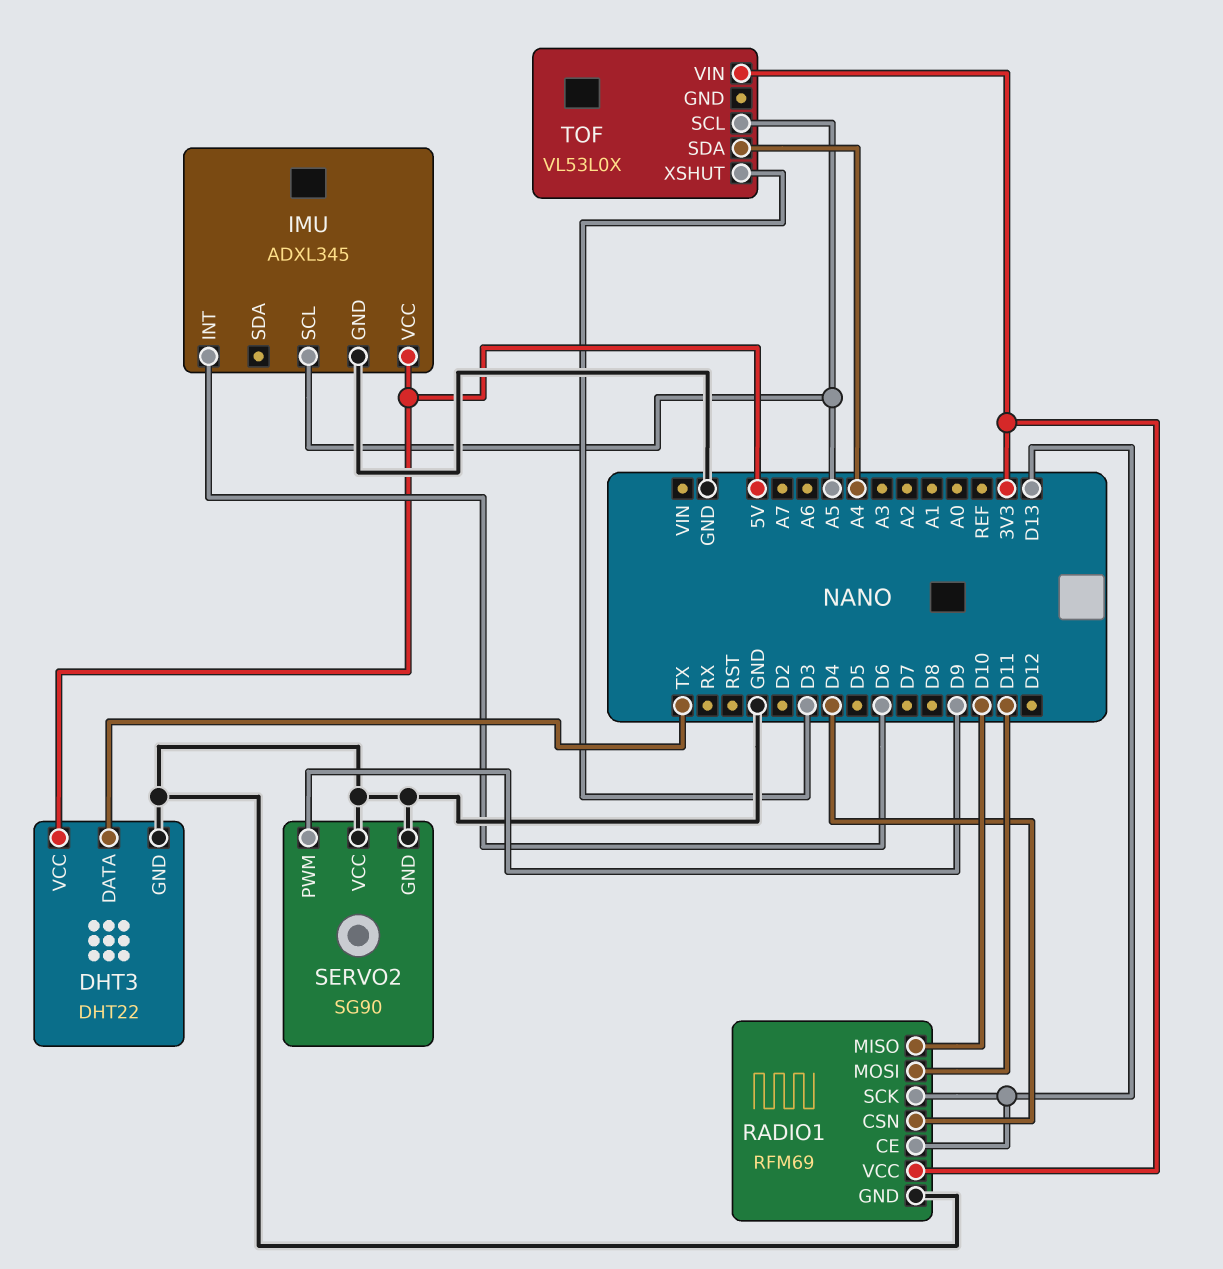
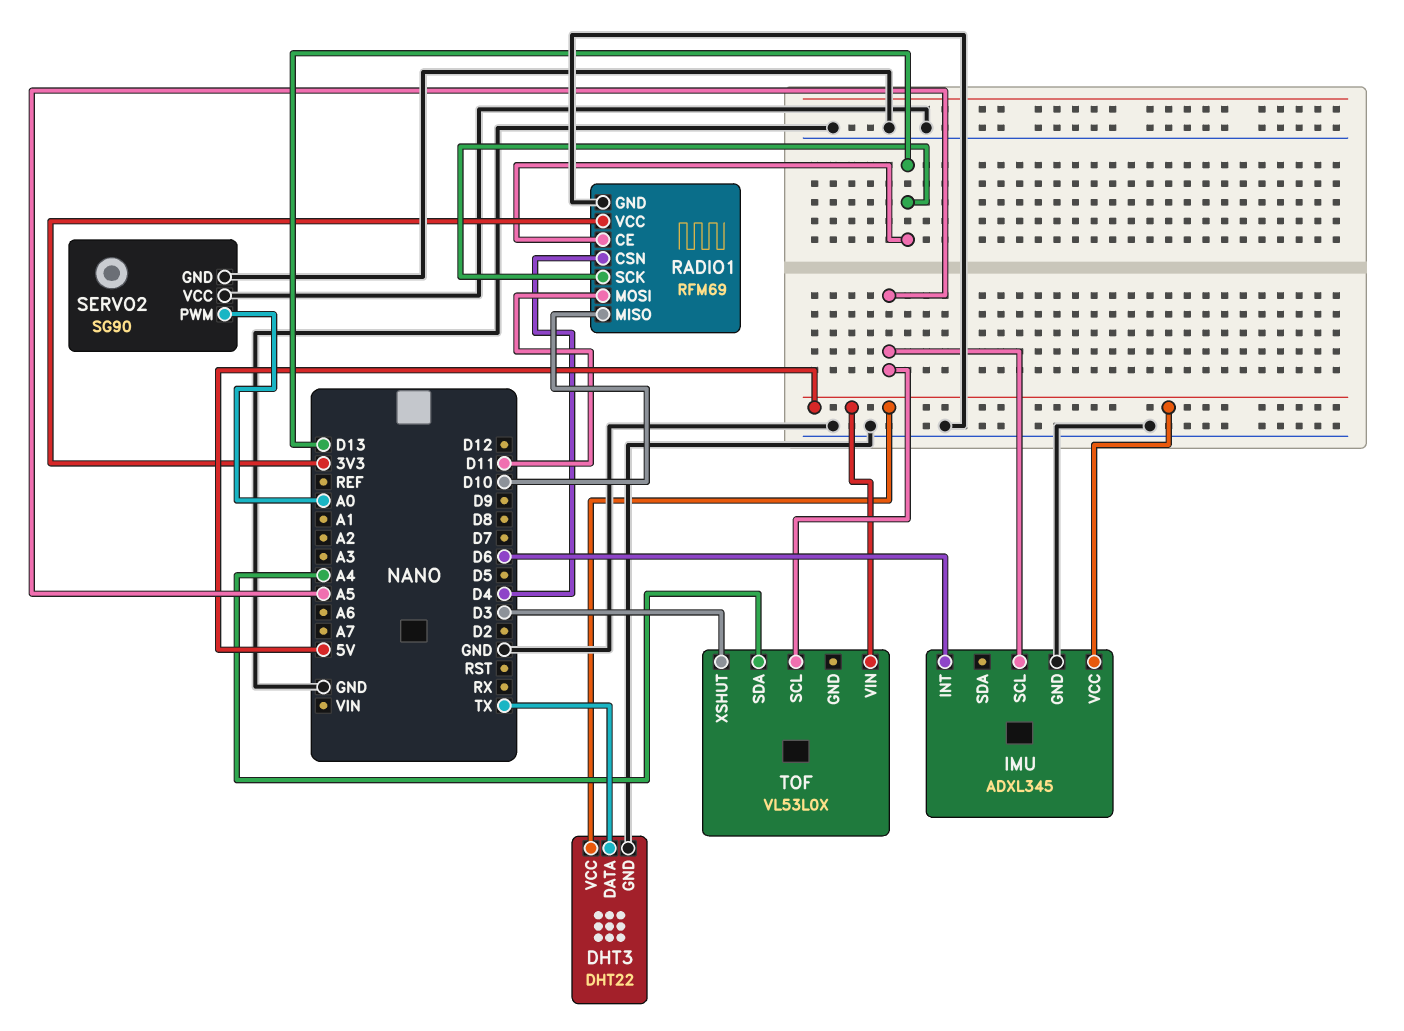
SERVO2 pin PWM: D9 -> A0
TOF pin VIN: 3V3 -> 5V

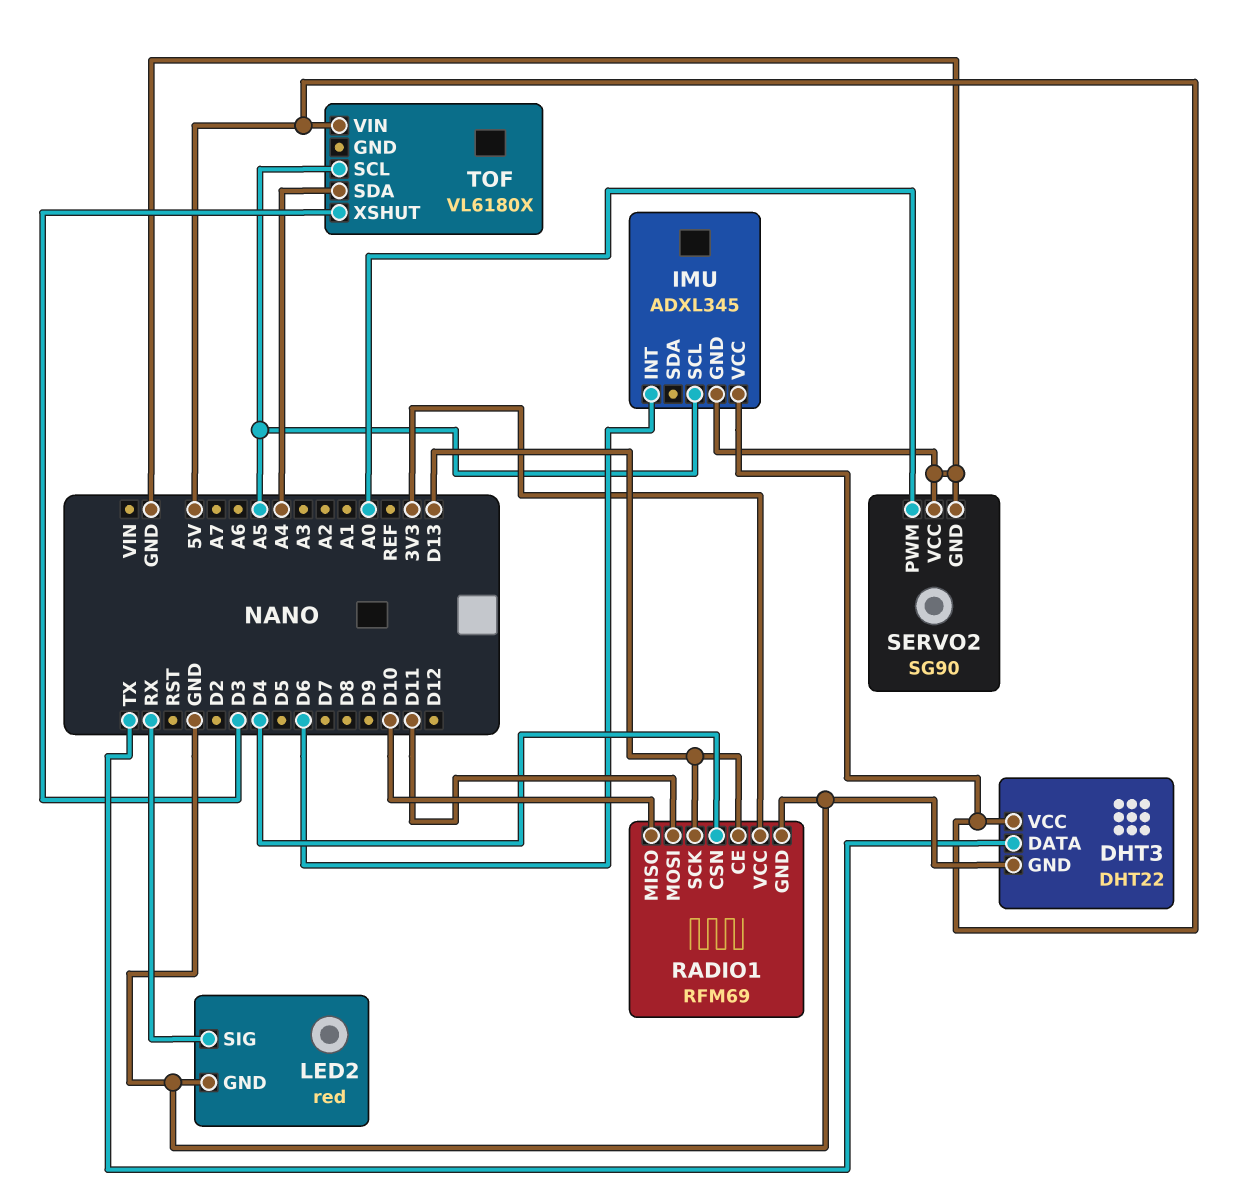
LED2: none -> red
LED2 pin GND: none -> GND
LED2 pin SIG: none -> RX
TOF: VL53L0X -> VL6180X

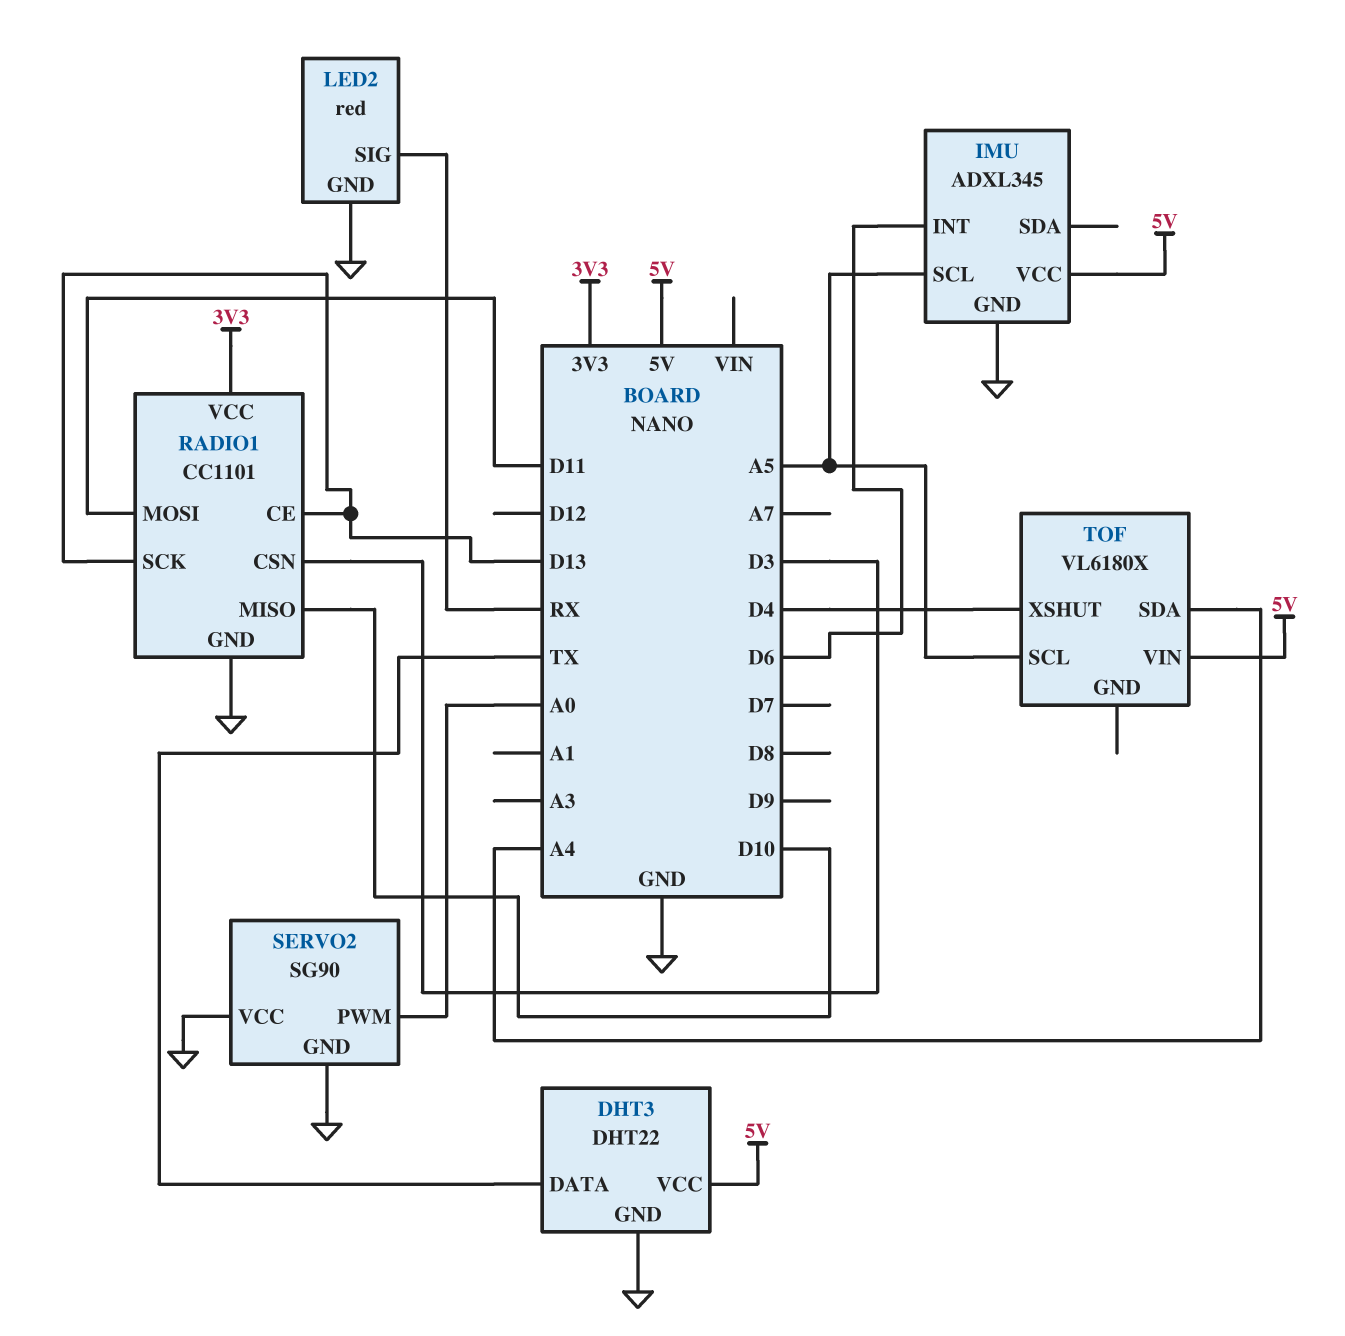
RADIO1: RFM69 -> CC1101
RADIO1 pin CSN: D4 -> D3
TOF pin XSHUT: D3 -> D4

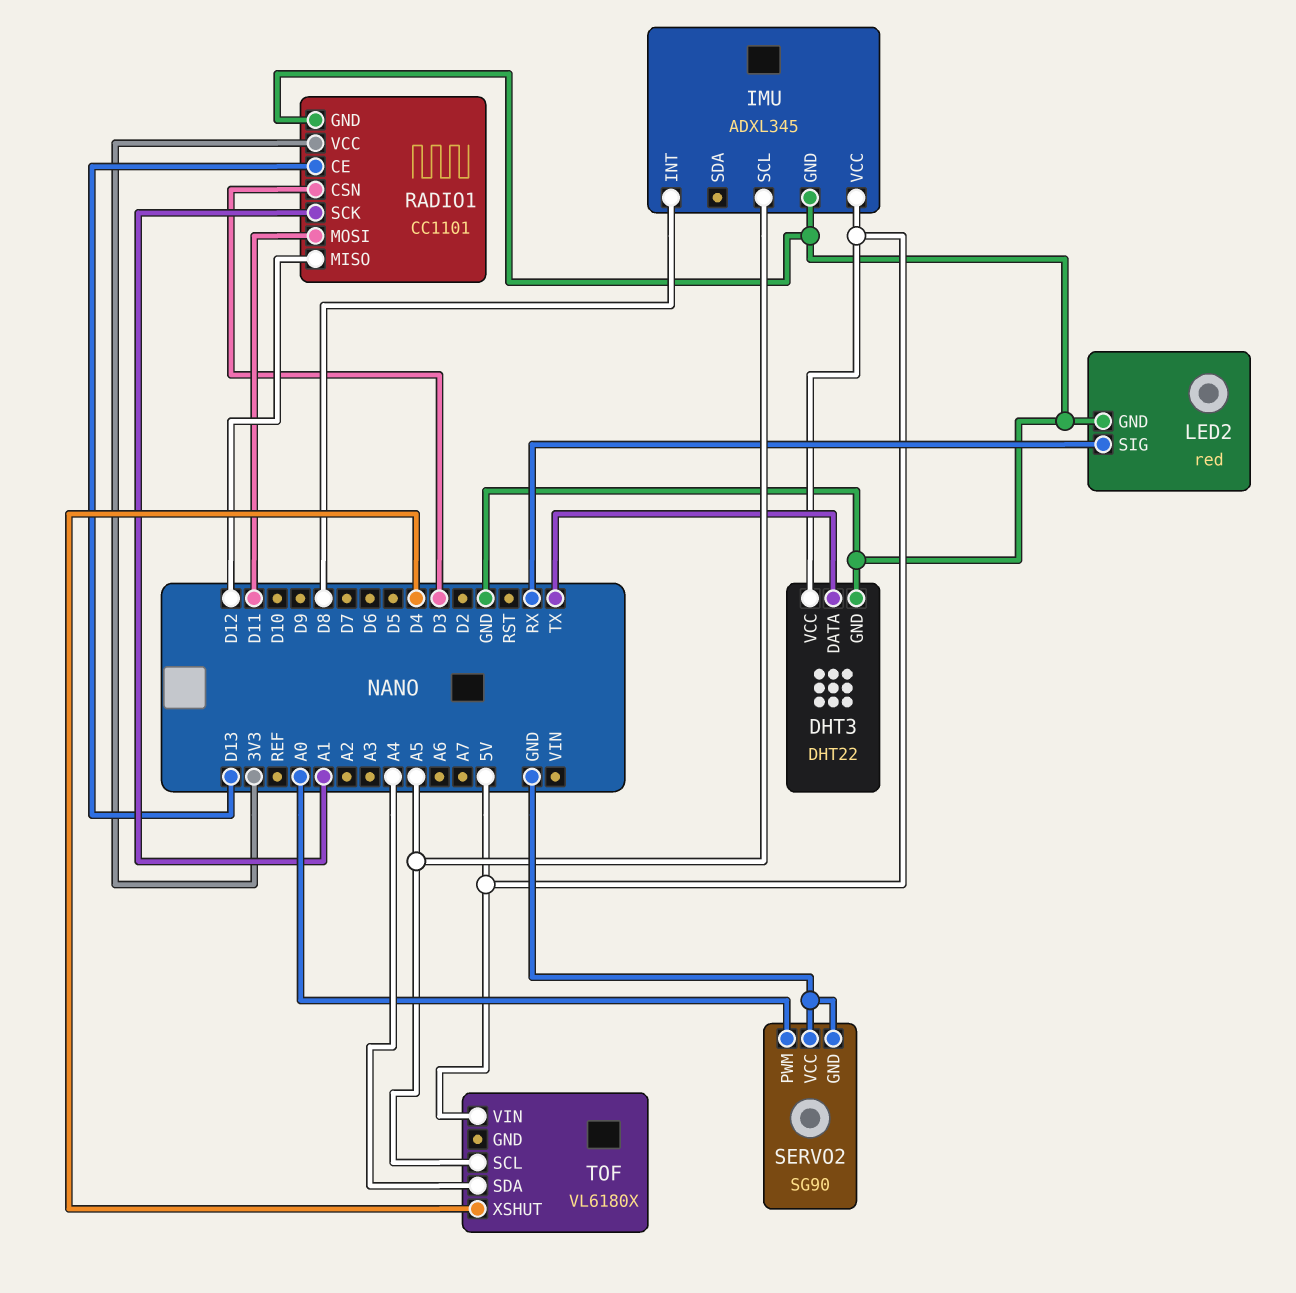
IMU pin INT: D6 -> D8
RADIO1 pin MISO: D10 -> D12
RADIO1 pin SCK: D13 -> A1

